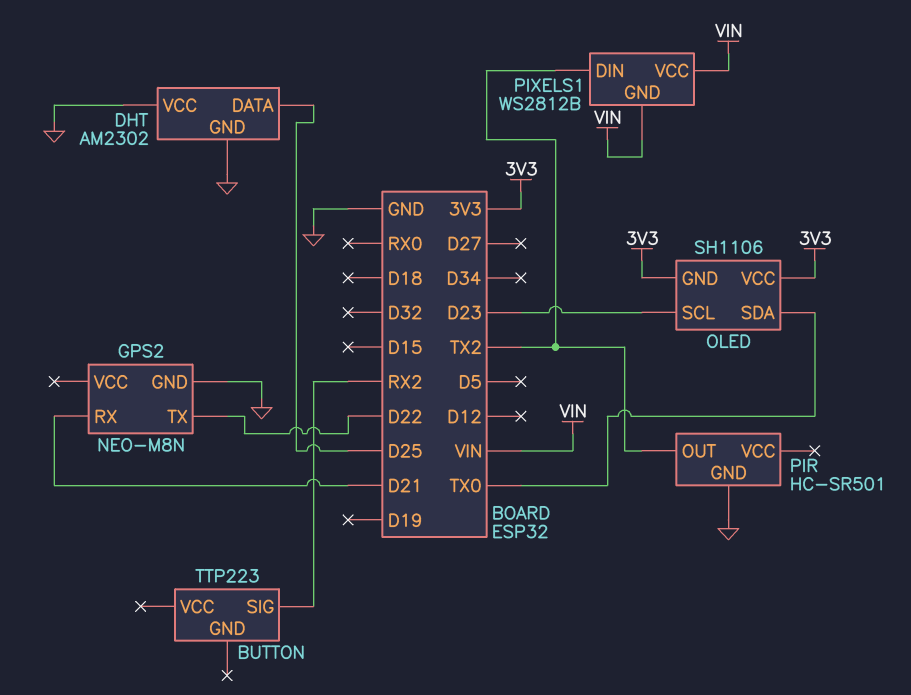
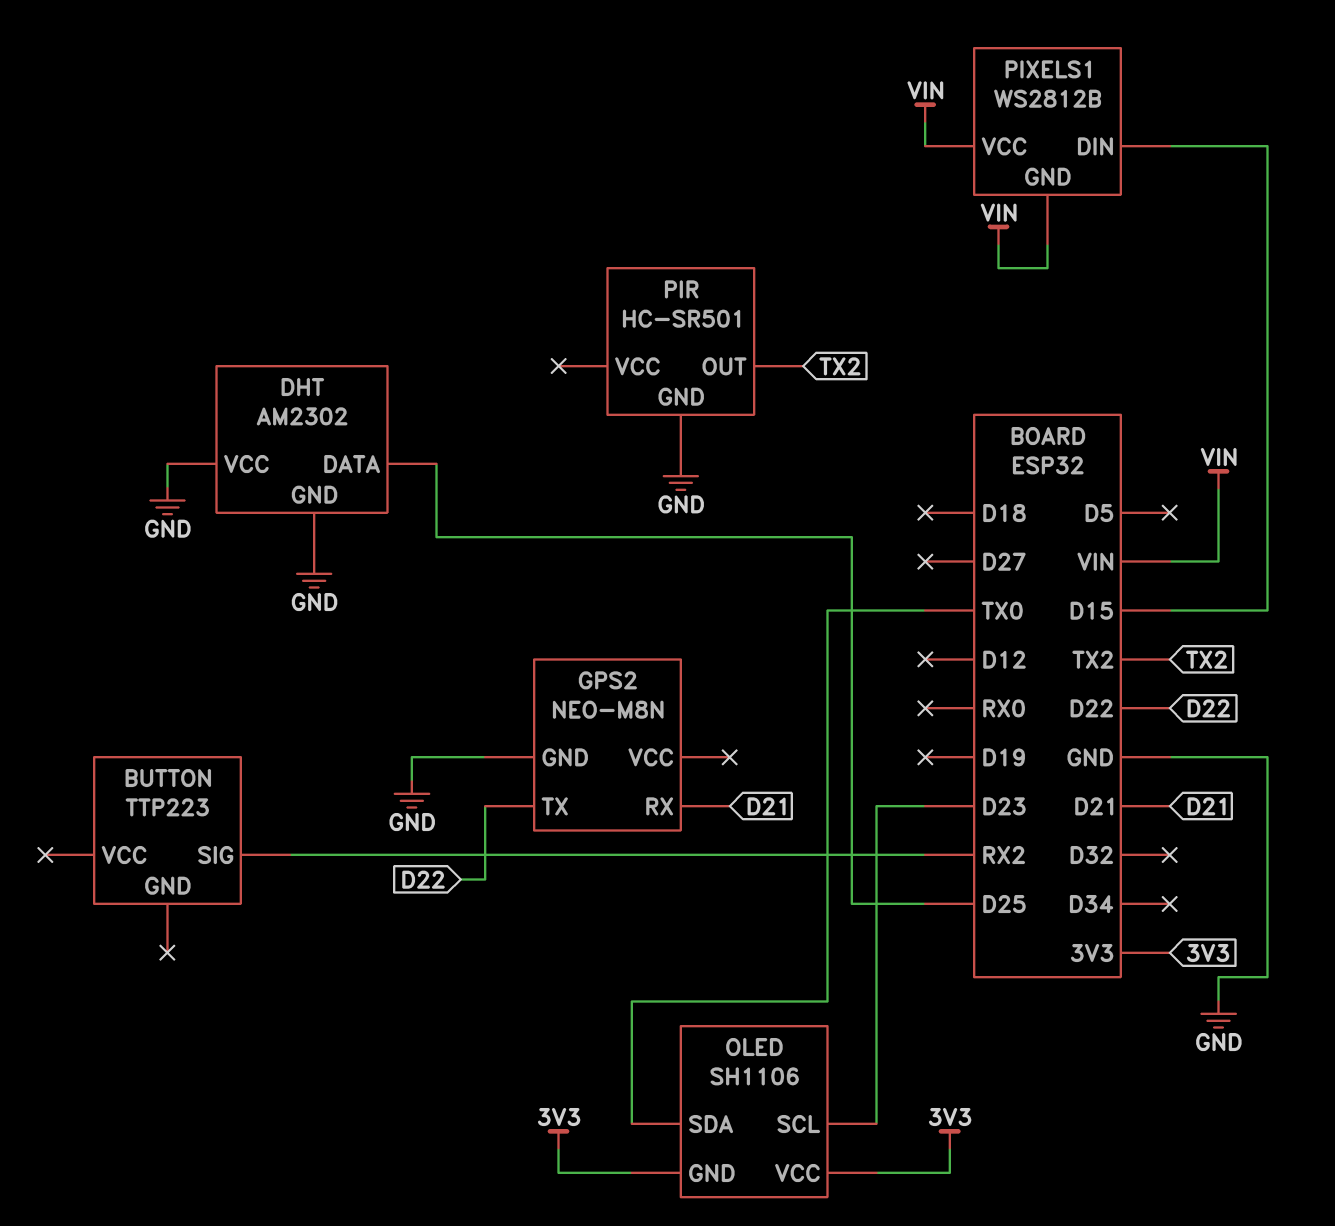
PIXELS1 pin DIN: TX2 -> D15

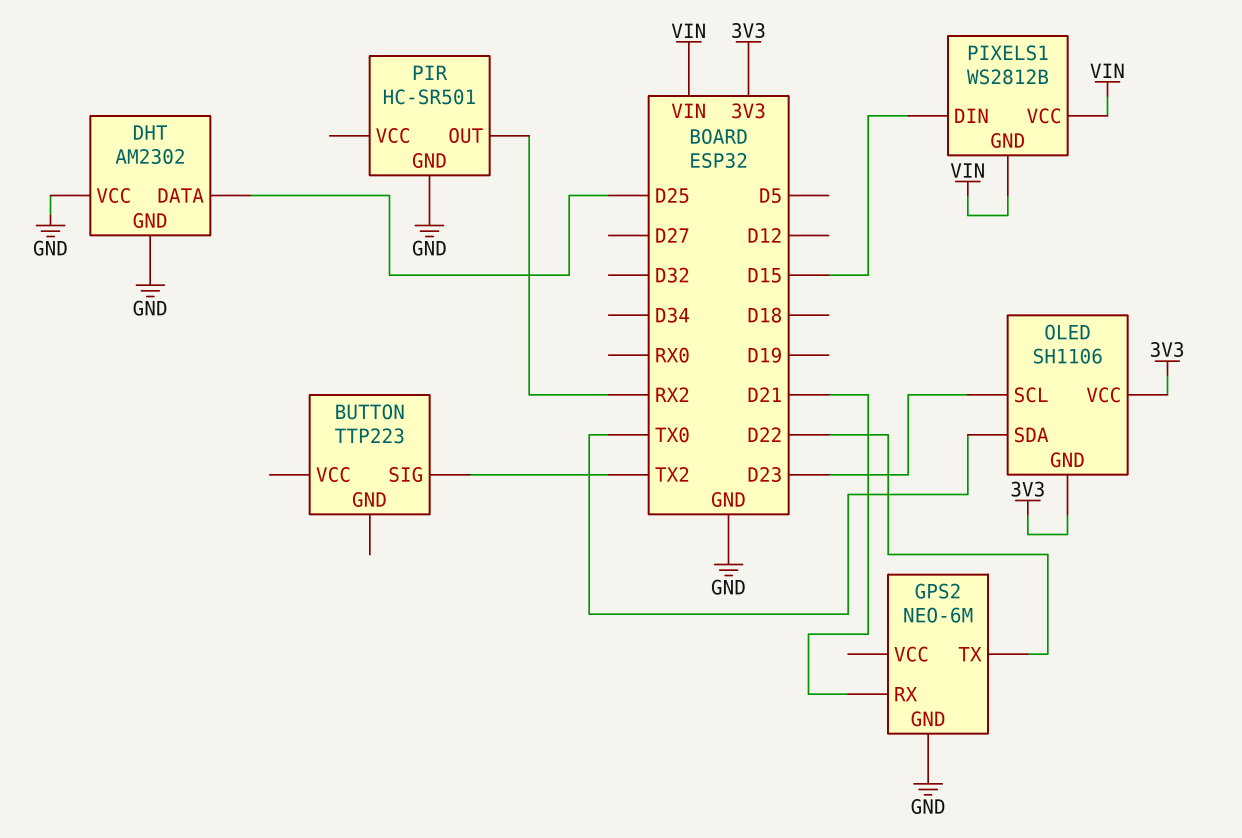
BUTTON pin SIG: RX2 -> TX2
GPS2: NEO-M8N -> NEO-6M
PIR pin OUT: TX2 -> RX2

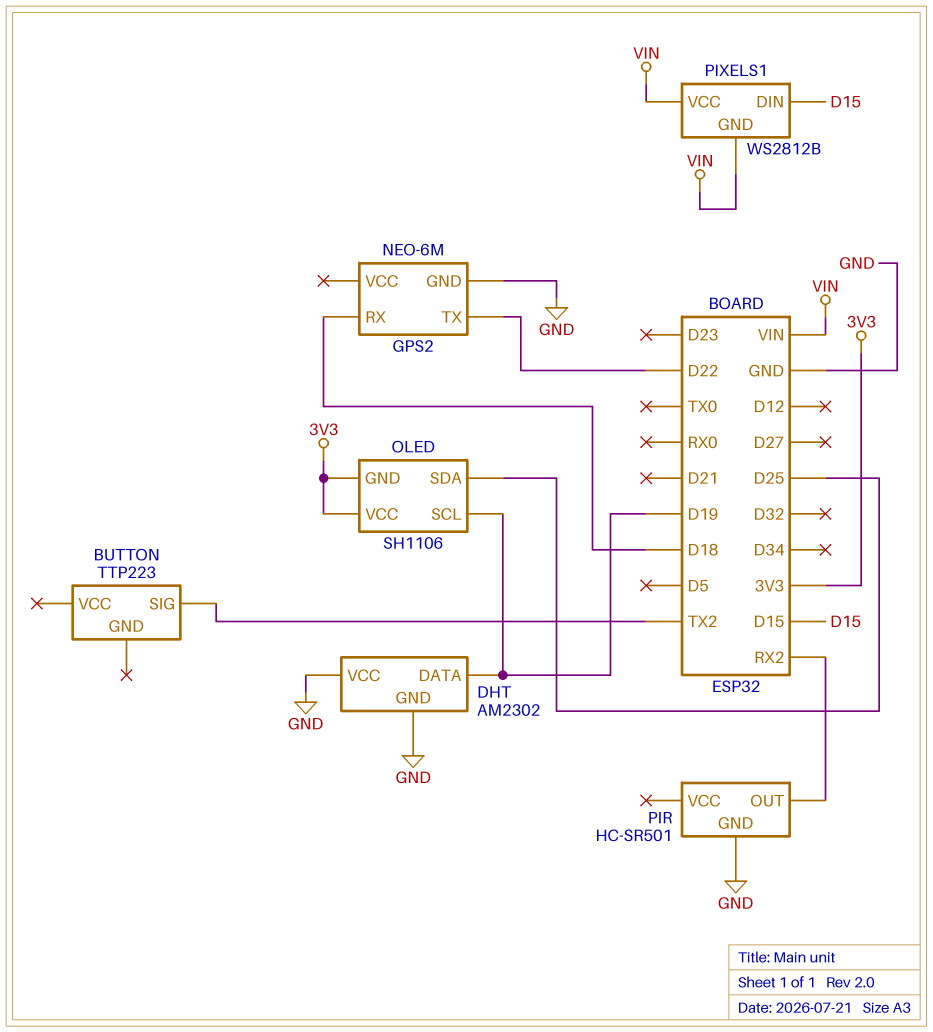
DHT pin DATA: D25 -> D19
GPS2 pin RX: D21 -> D18
OLED pin SCL: D23 -> D19
OLED pin SDA: TX0 -> D25

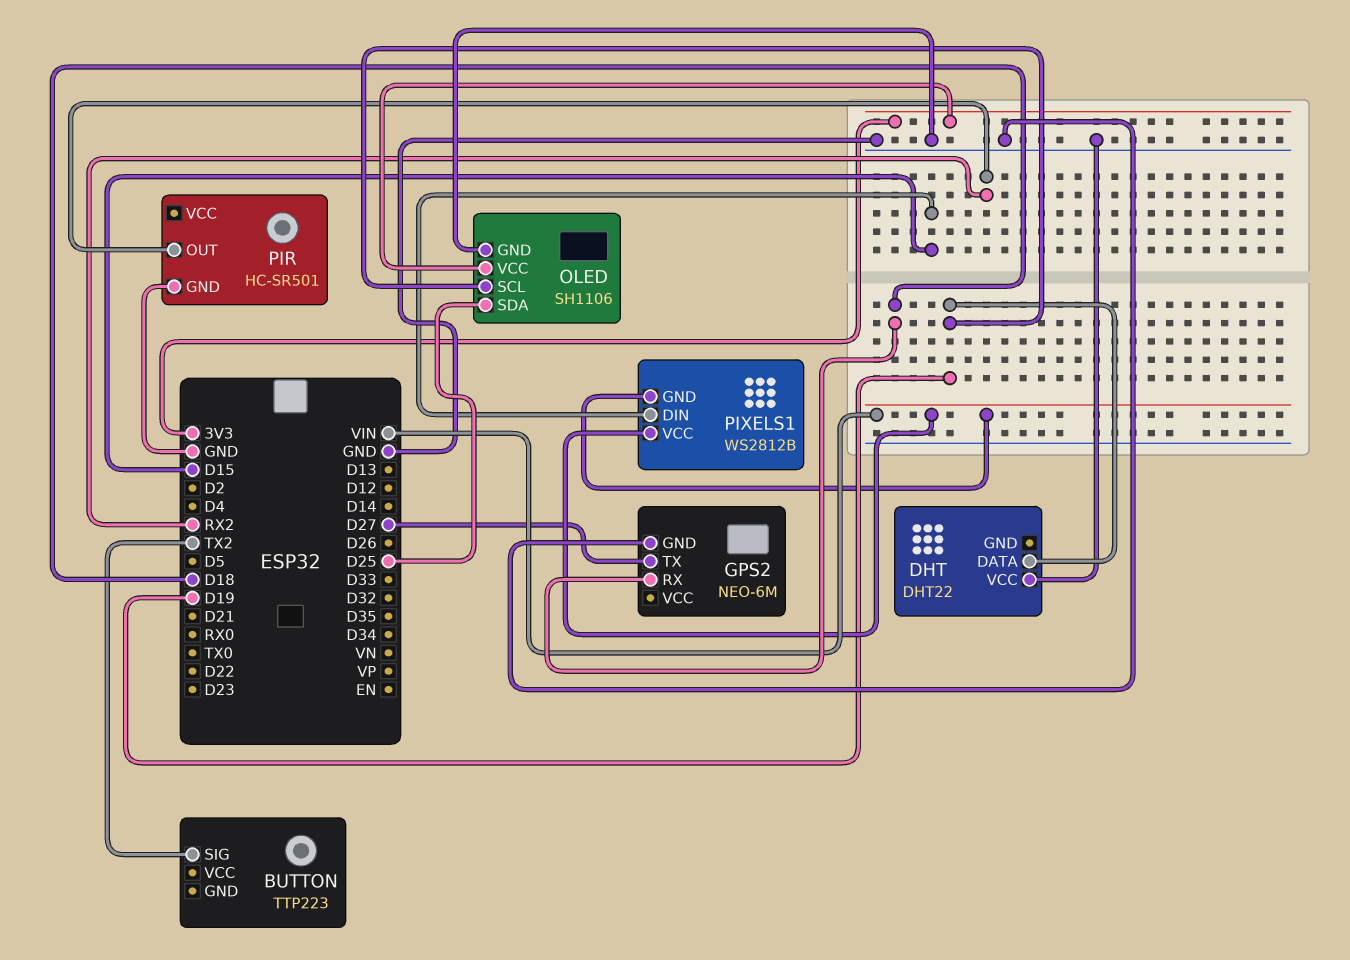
DHT: AM2302 -> DHT22
DHT pin GND: GND -> none
GPS2 pin TX: D22 -> D27
OLED pin GND: 3V3 -> GND

